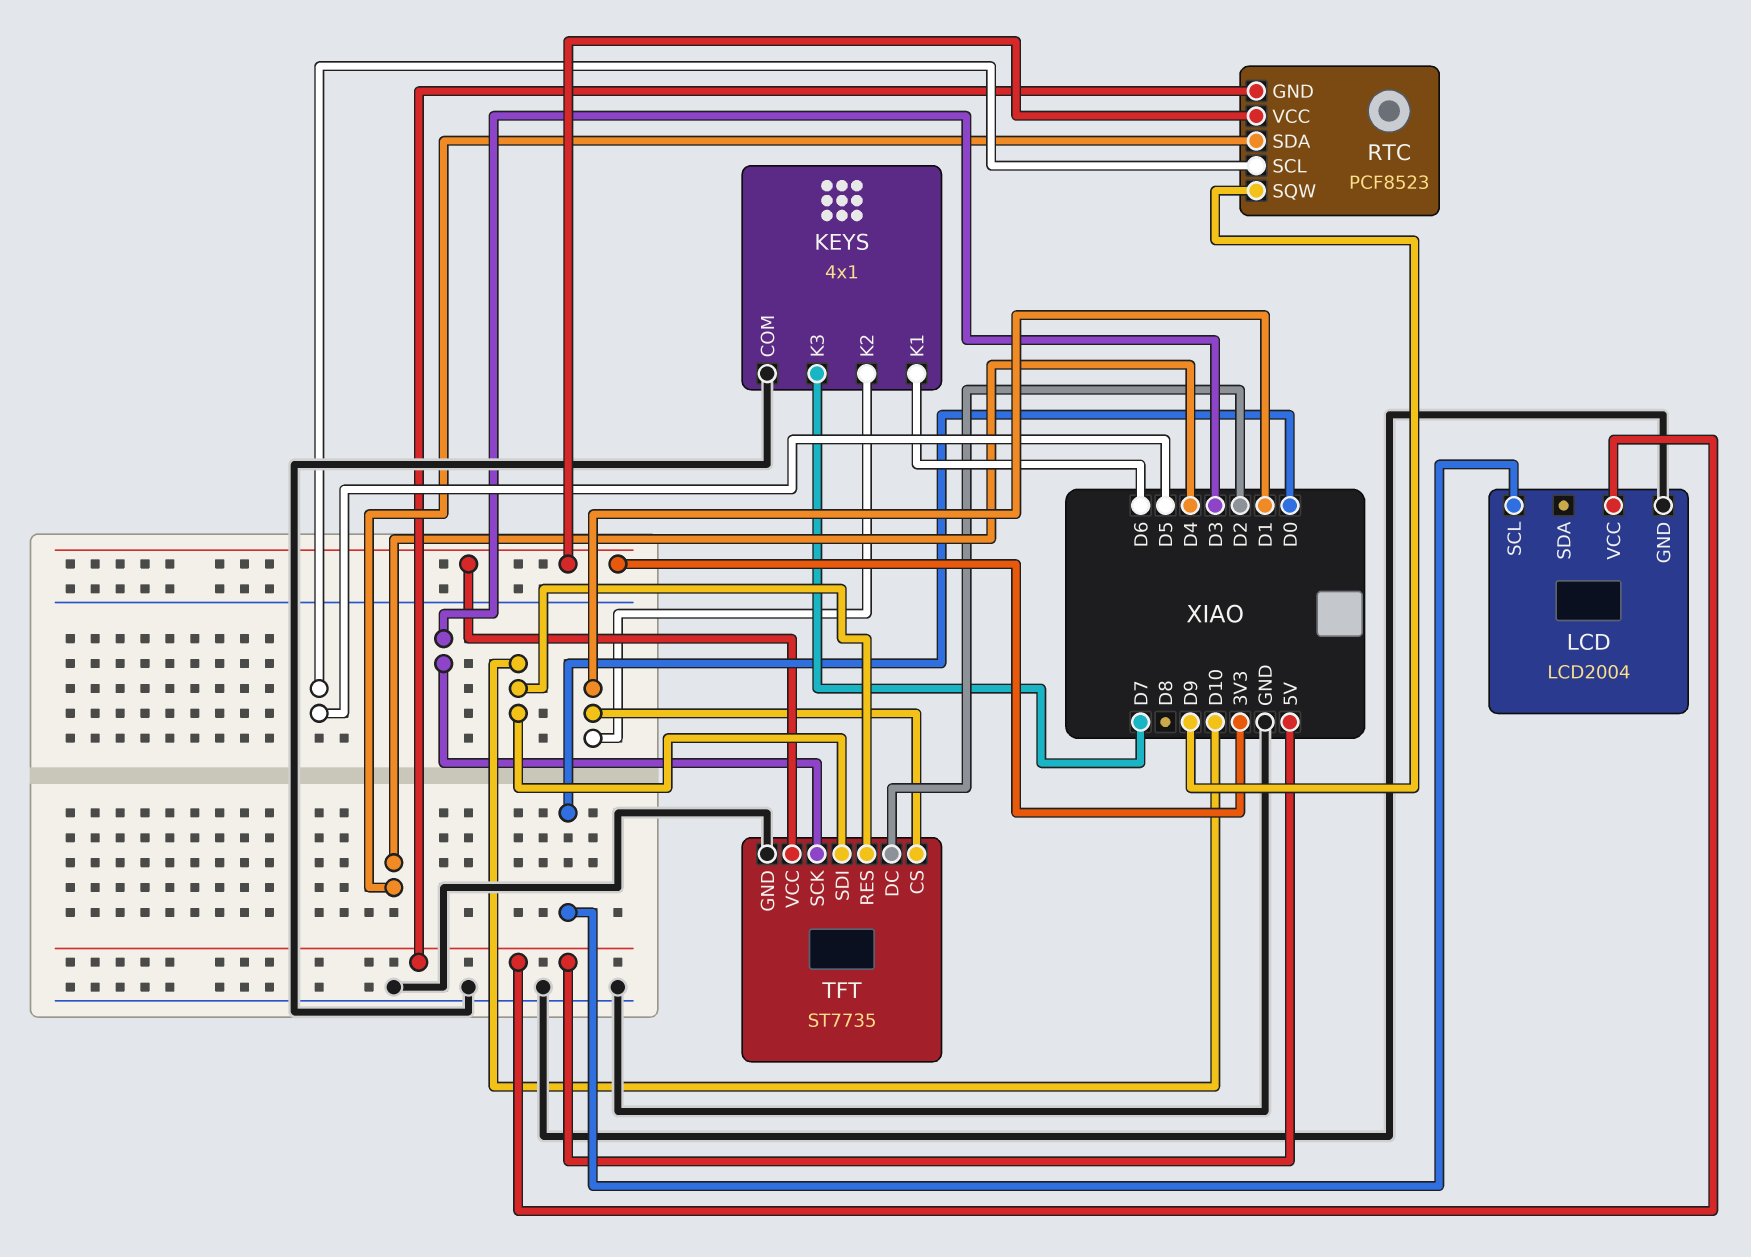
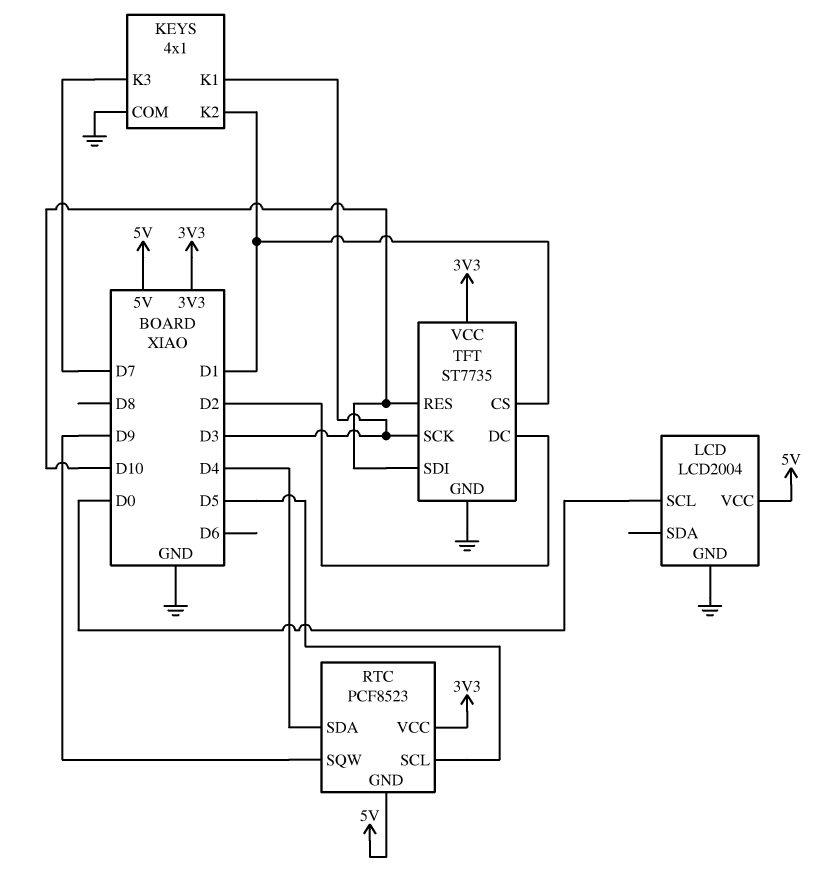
KEYS pin K1: D6 -> D3

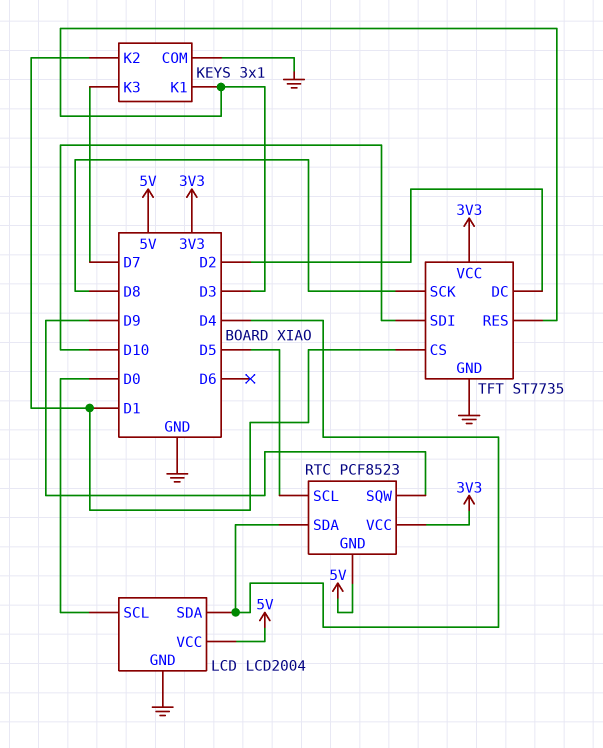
KEYS: 4x1 -> 3x1
LCD pin SDA: none -> D4
TFT pin RES: D10 -> D3
TFT pin SCK: D3 -> D8

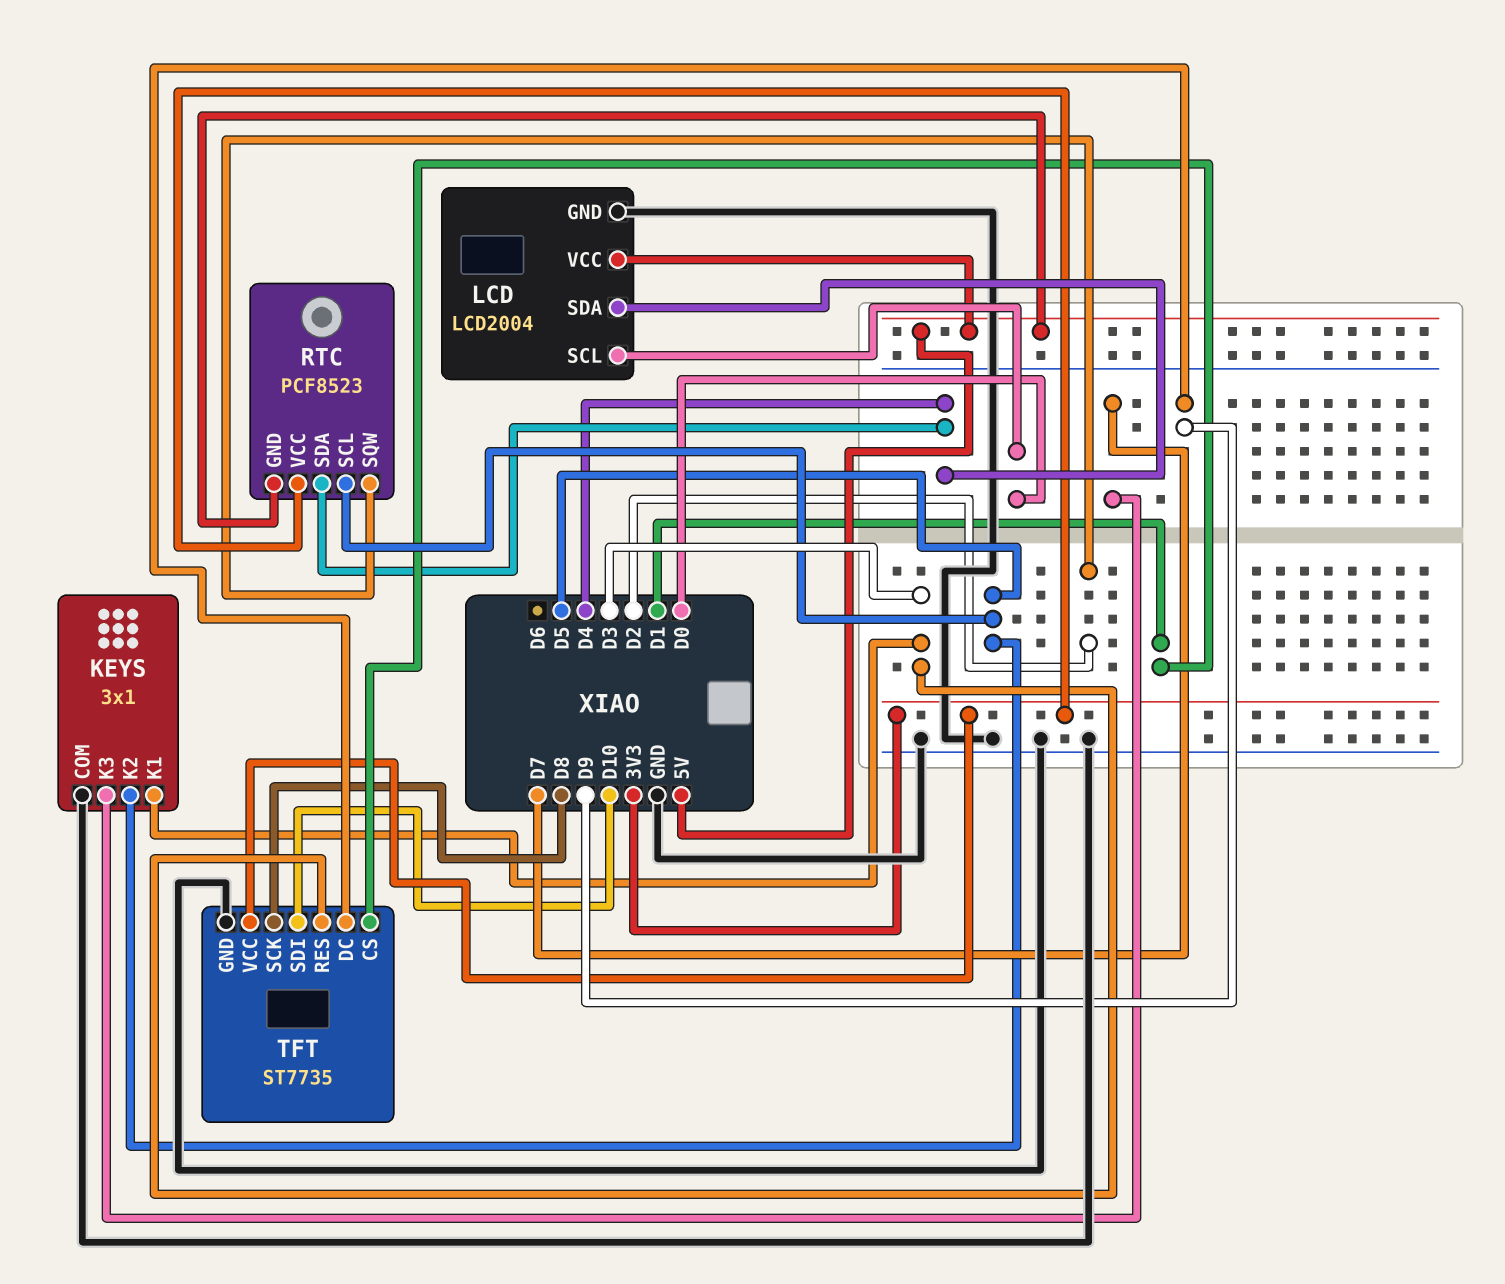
KEYS pin K2: D1 -> D5
RTC pin SQW: D9 -> D2
TFT pin DC: D2 -> D9

